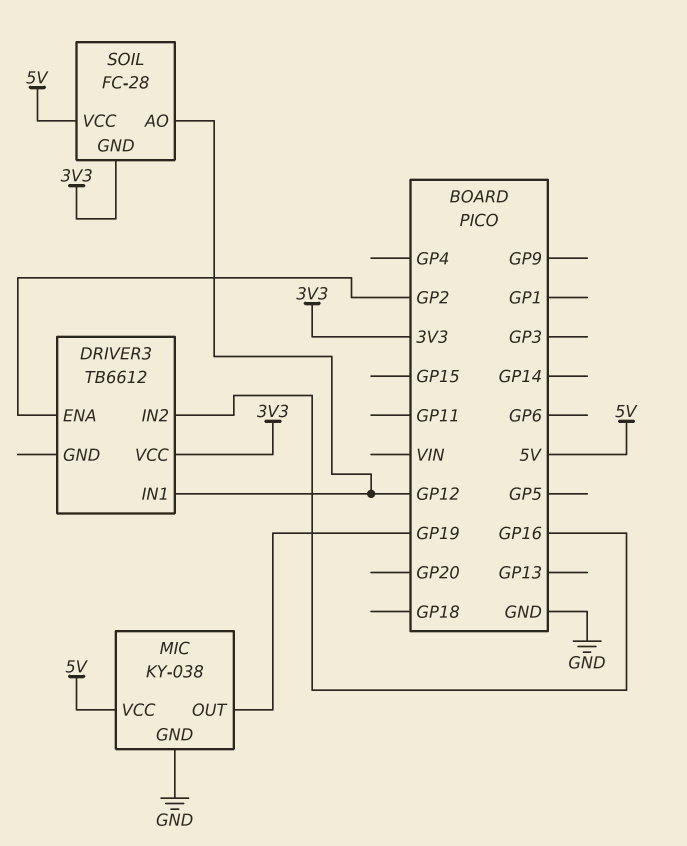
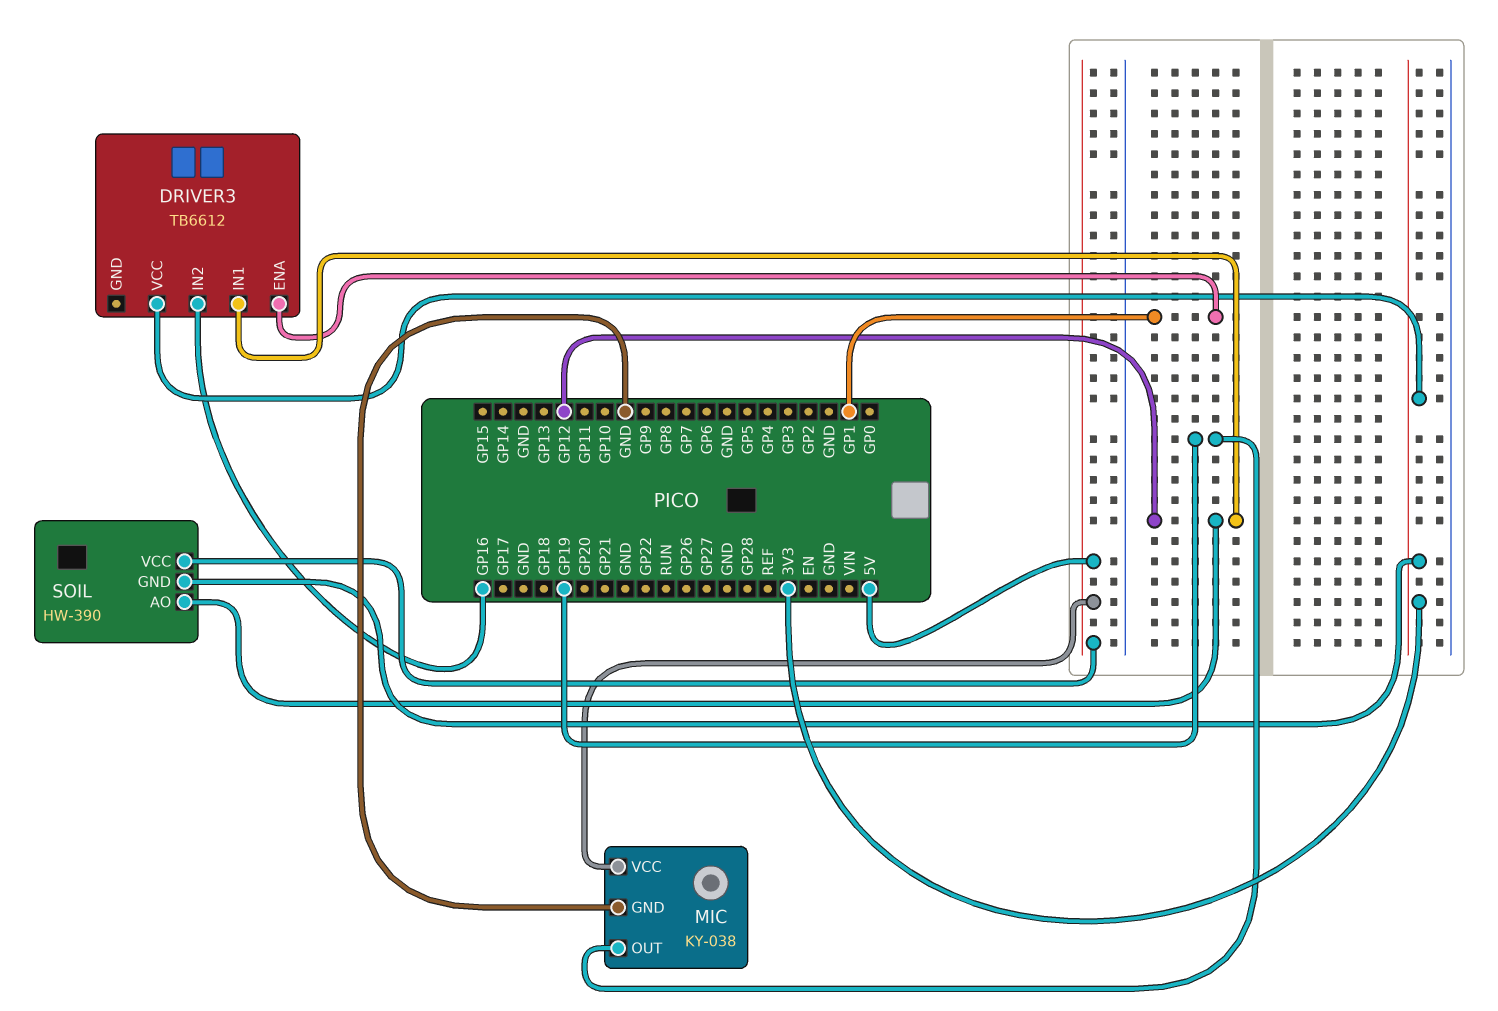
DRIVER3 pin ENA: GP2 -> GP1
SOIL: FC-28 -> HW-390

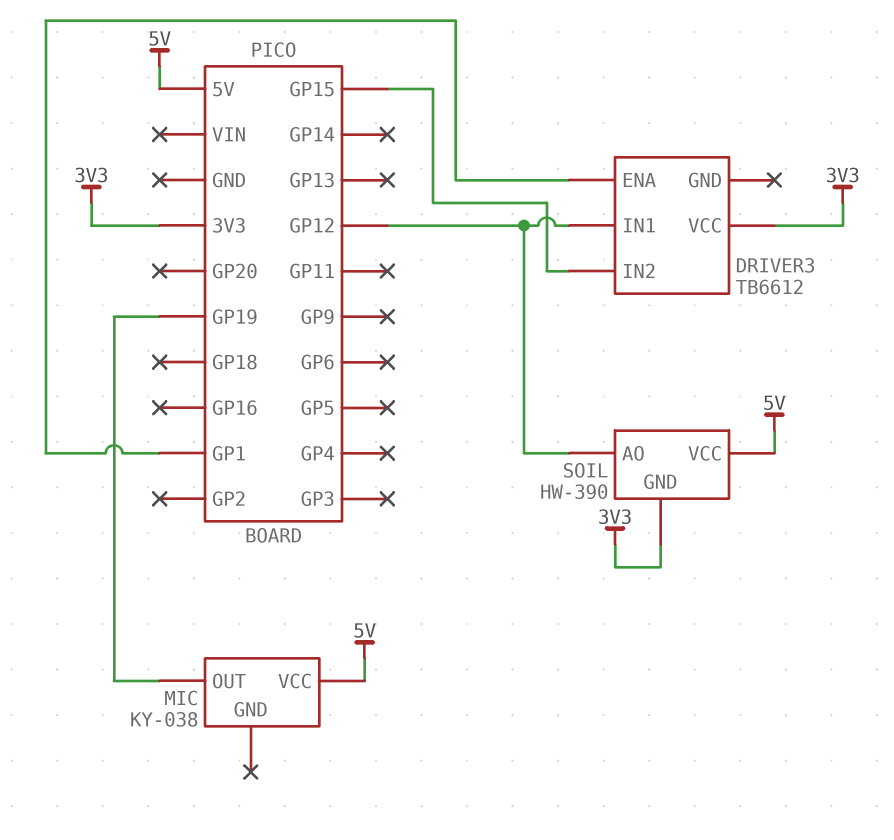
DRIVER3 pin IN2: GP16 -> GP15
MIC pin GND: GND -> none

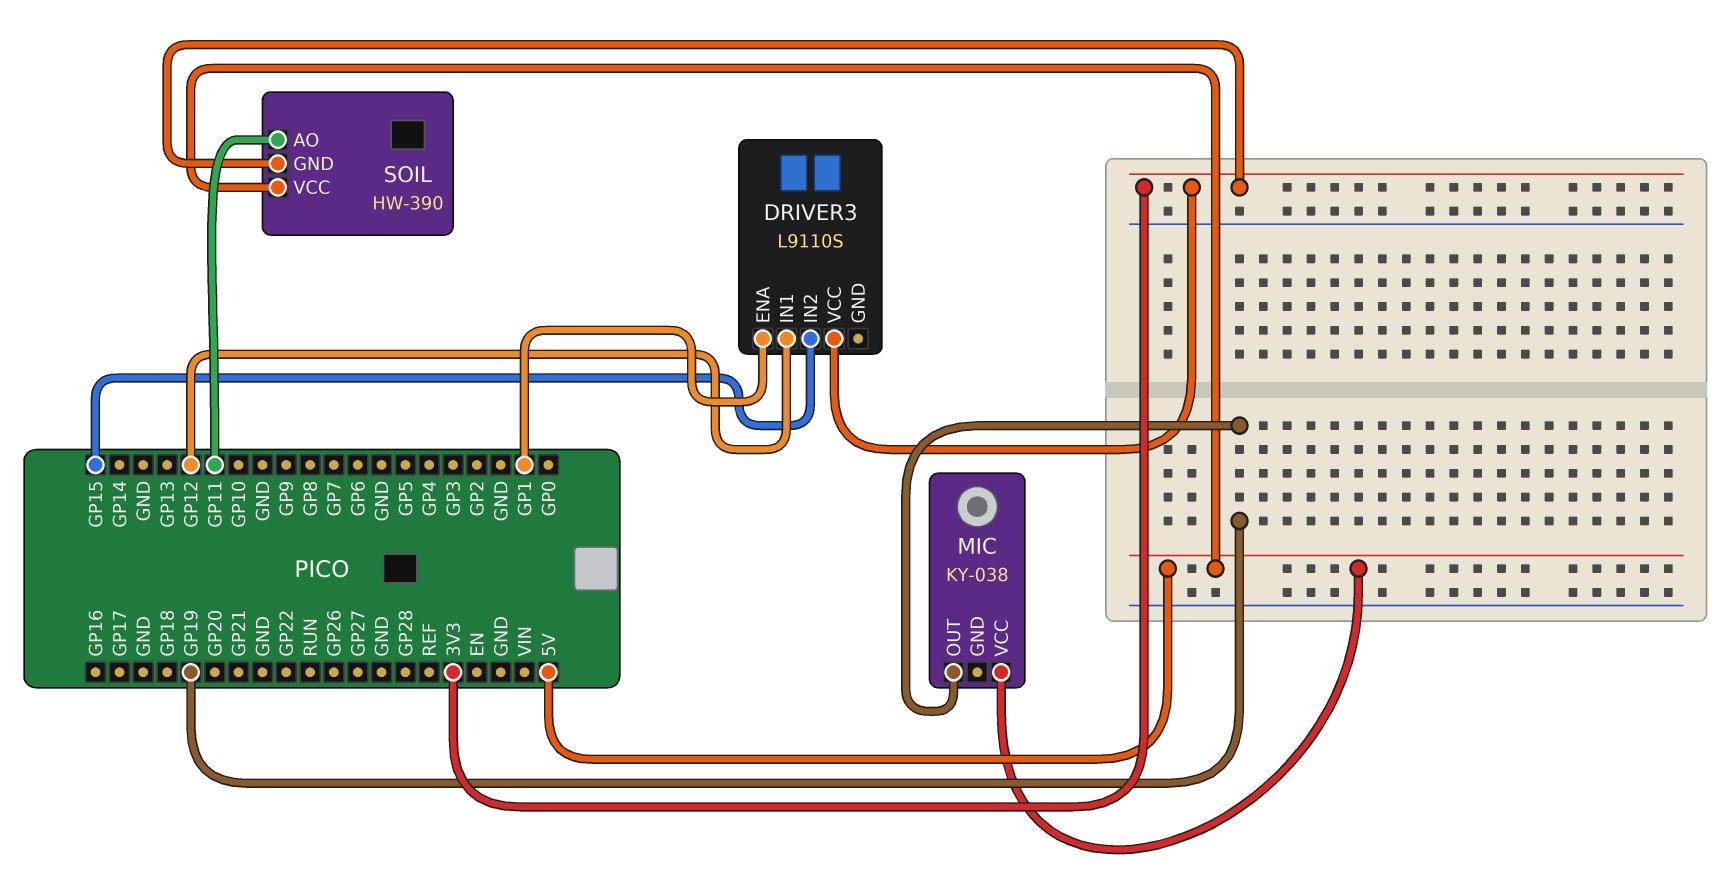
DRIVER3: TB6612 -> L9110S
SOIL pin AO: GP12 -> GP11

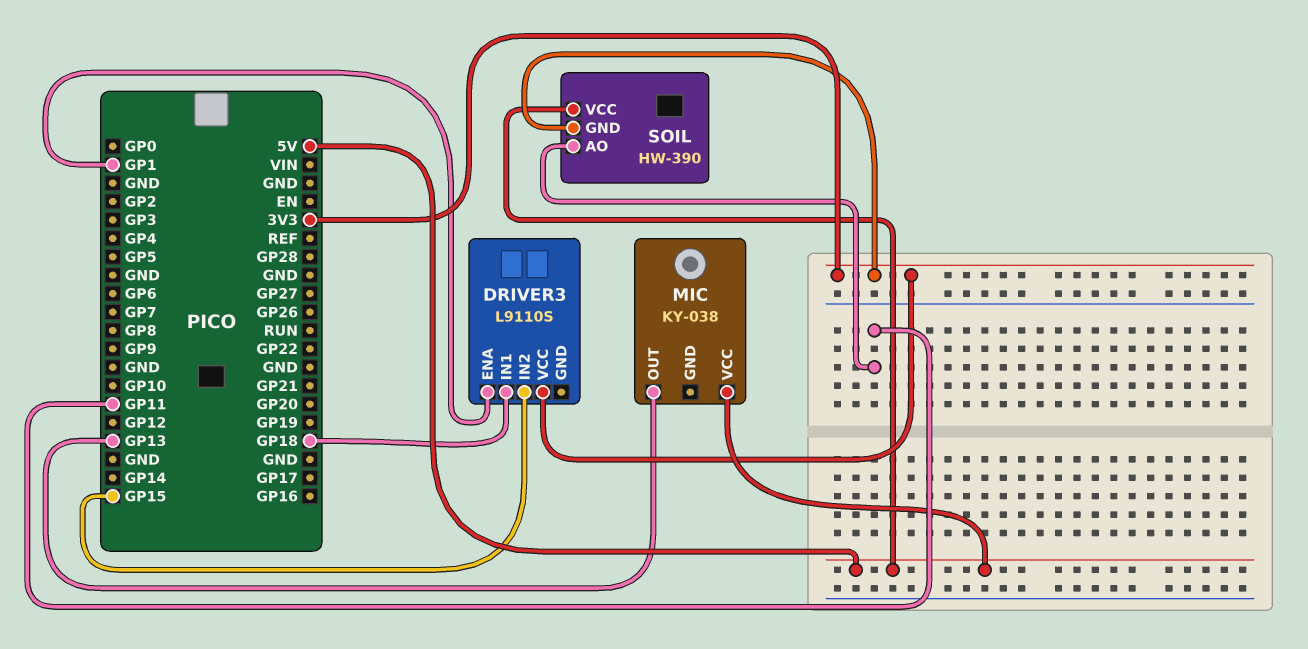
DRIVER3 pin IN1: GP12 -> GP18
MIC pin OUT: GP19 -> GP13

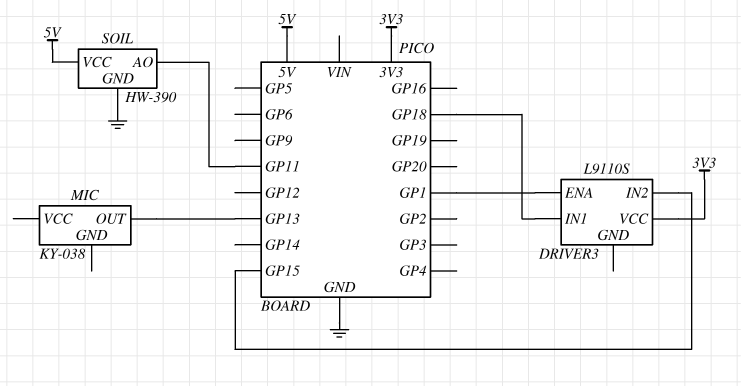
MIC pin VCC: 5V -> none
SOIL pin GND: 3V3 -> GND

